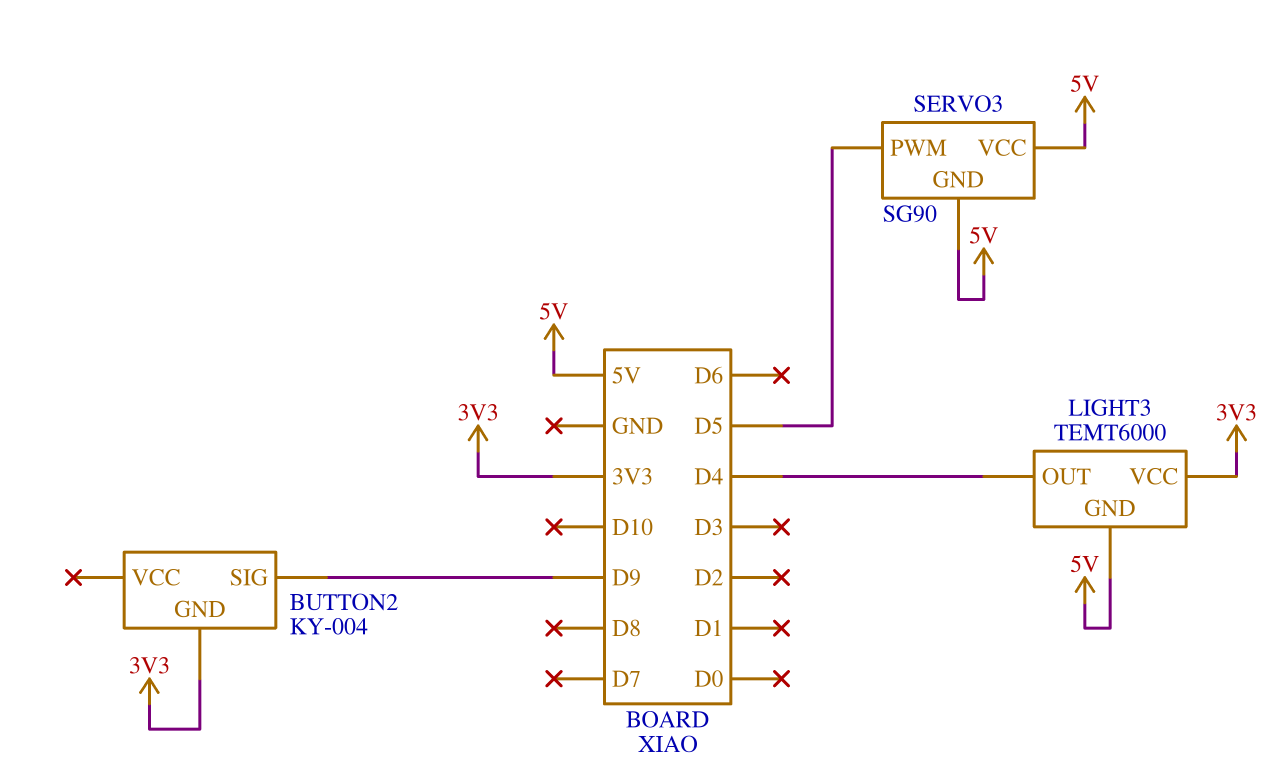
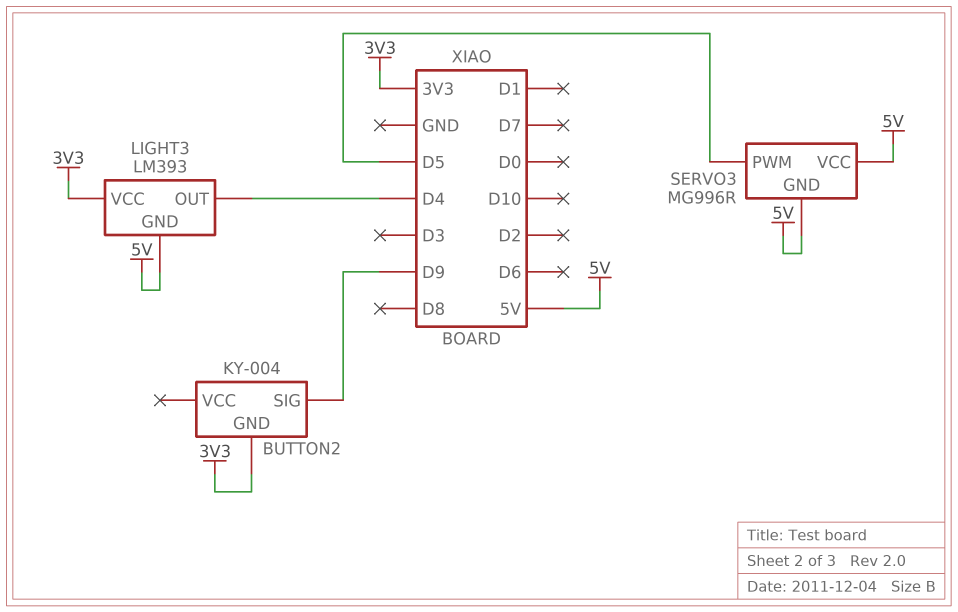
LIGHT3: TEMT6000 -> LM393
SERVO3: SG90 -> MG996R

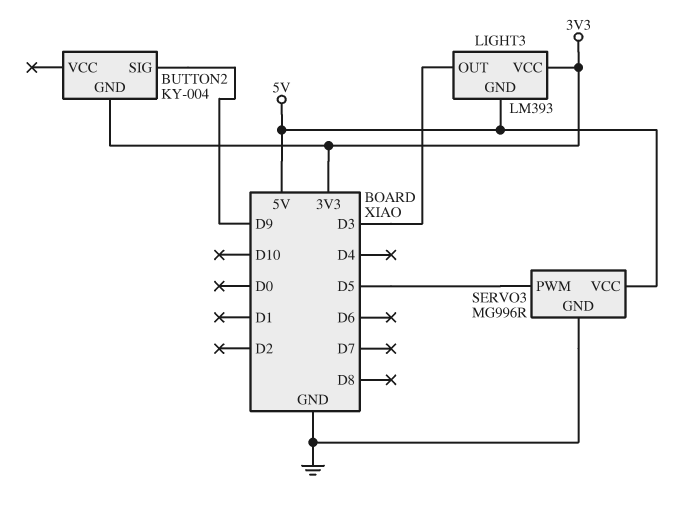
LIGHT3 pin OUT: D4 -> D3
SERVO3 pin GND: 5V -> GND

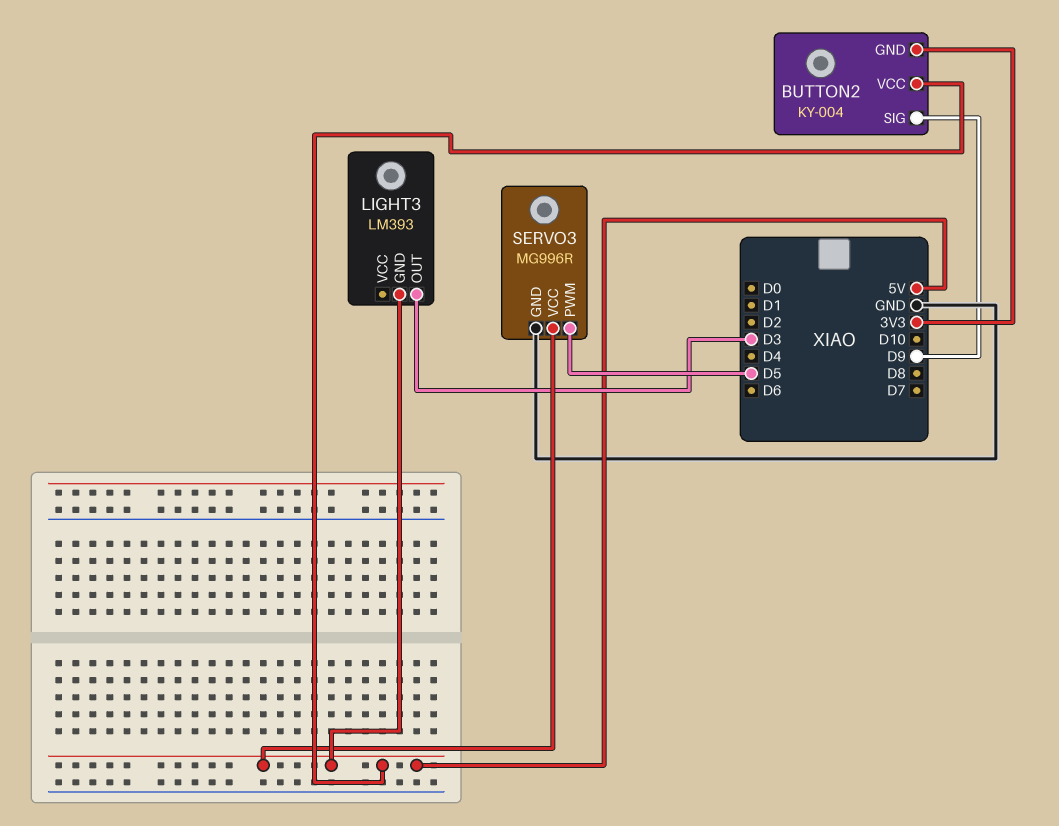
BUTTON2 pin VCC: none -> 5V
LIGHT3 pin VCC: 3V3 -> none

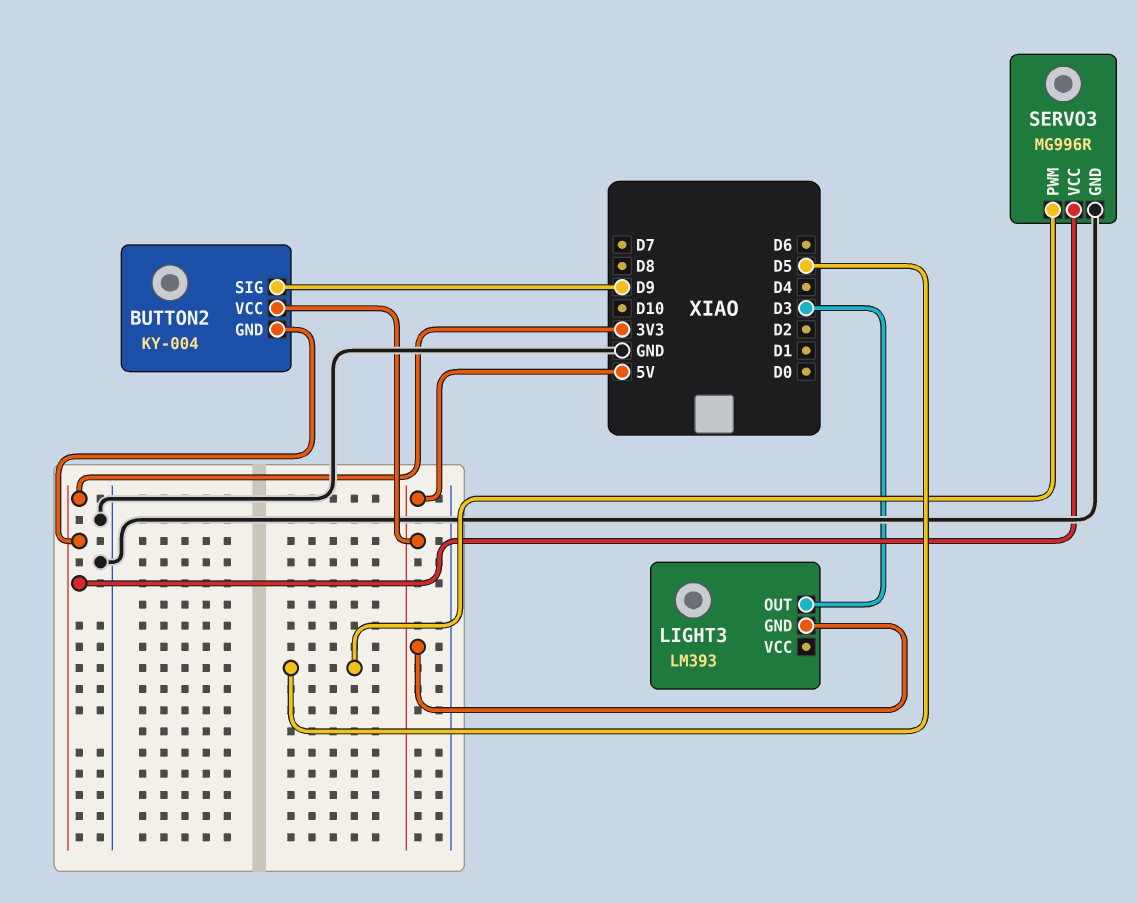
SERVO3 pin VCC: 5V -> 3V3

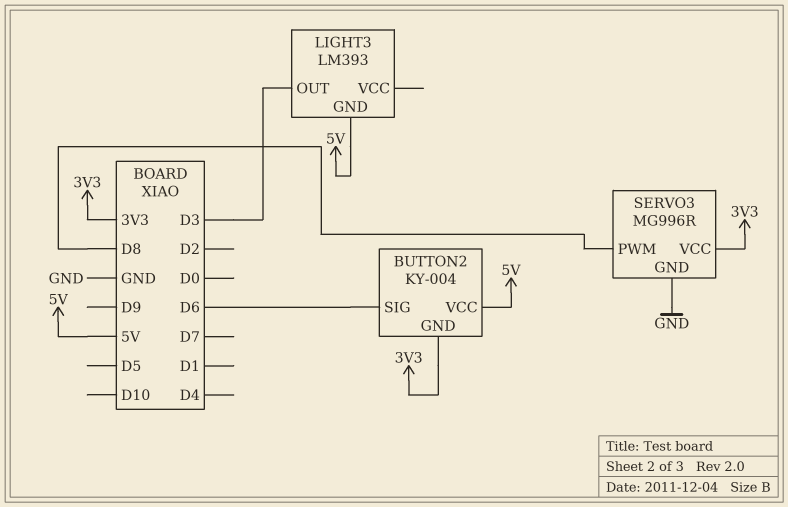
BUTTON2 pin SIG: D9 -> D6
SERVO3 pin PWM: D5 -> D8

